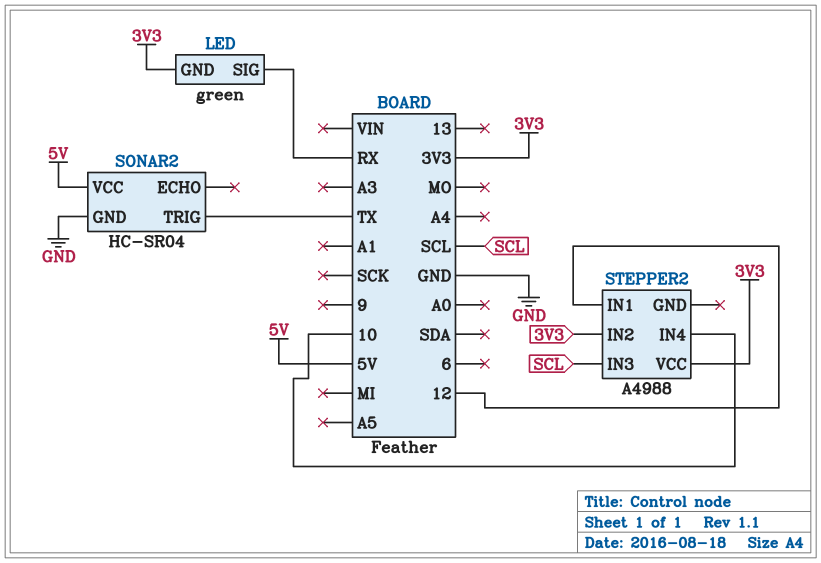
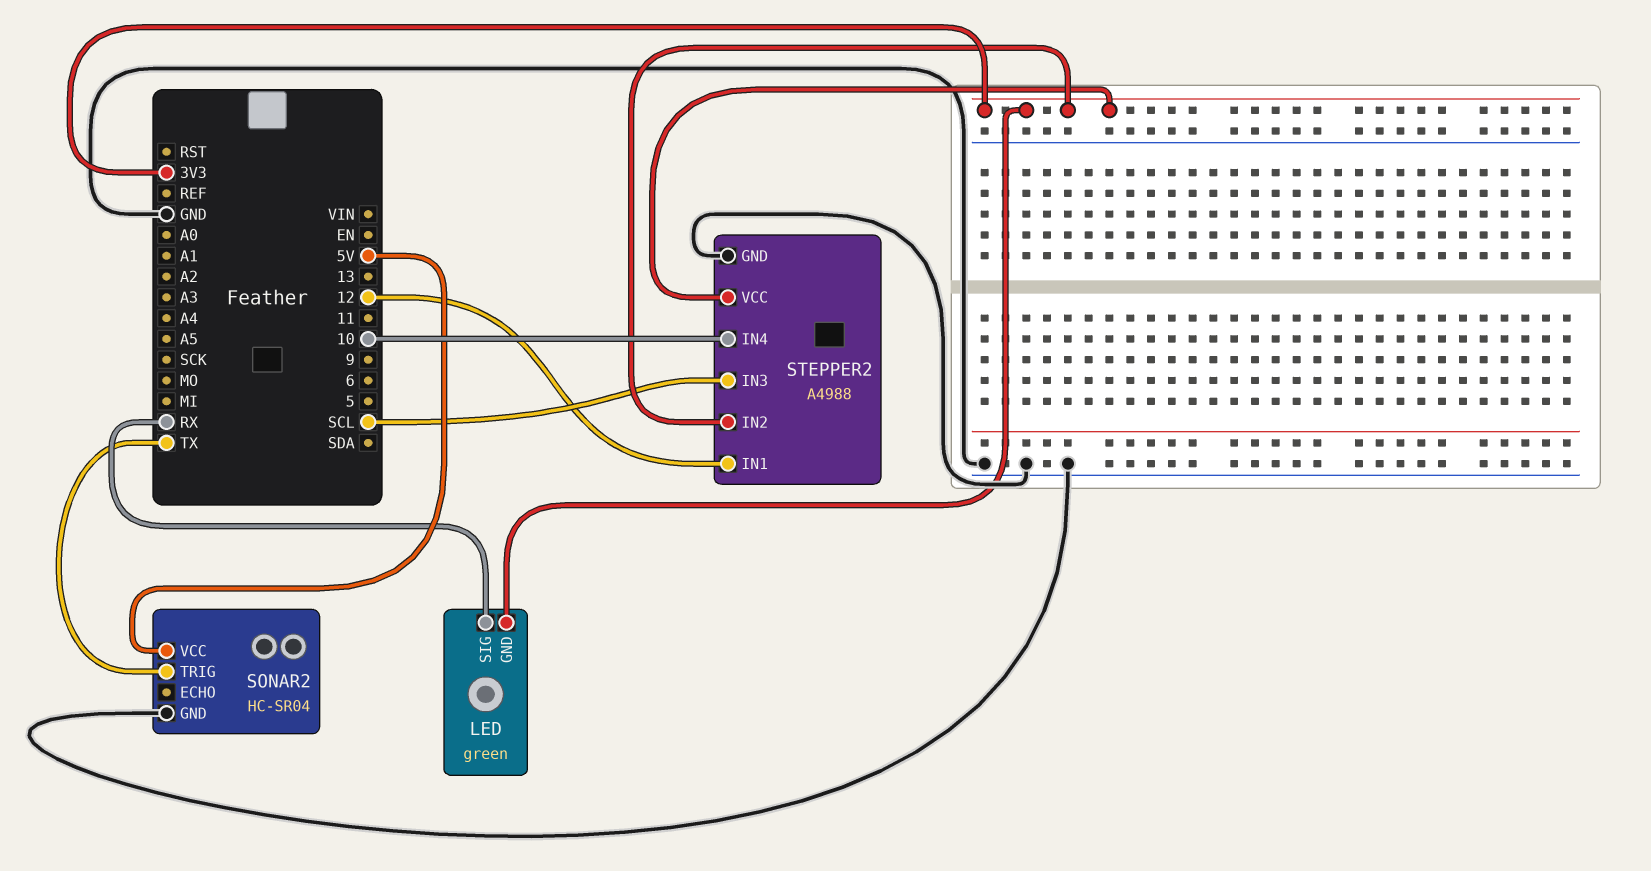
STEPPER2 pin GND: none -> GND

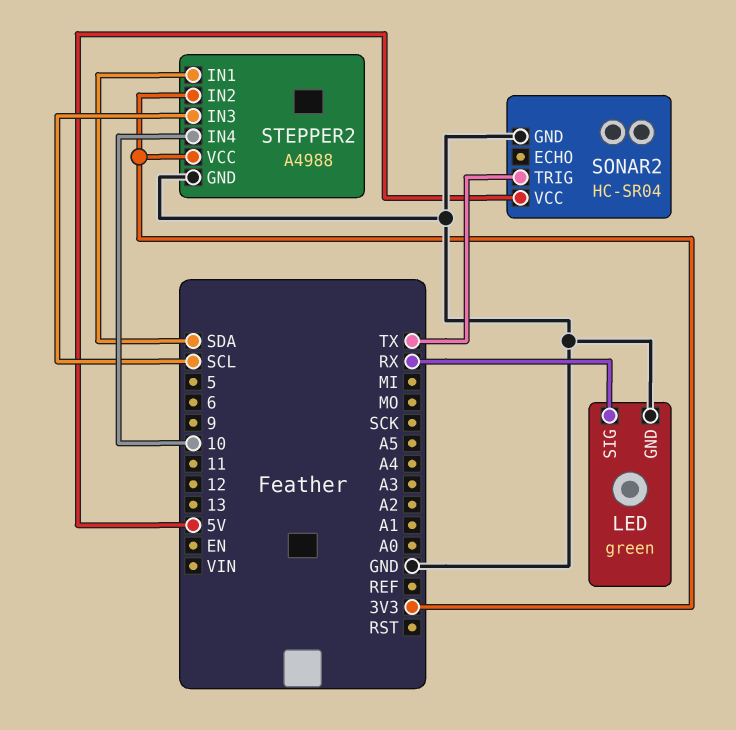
LED pin GND: 3V3 -> GND
STEPPER2 pin IN1: 12 -> SDA

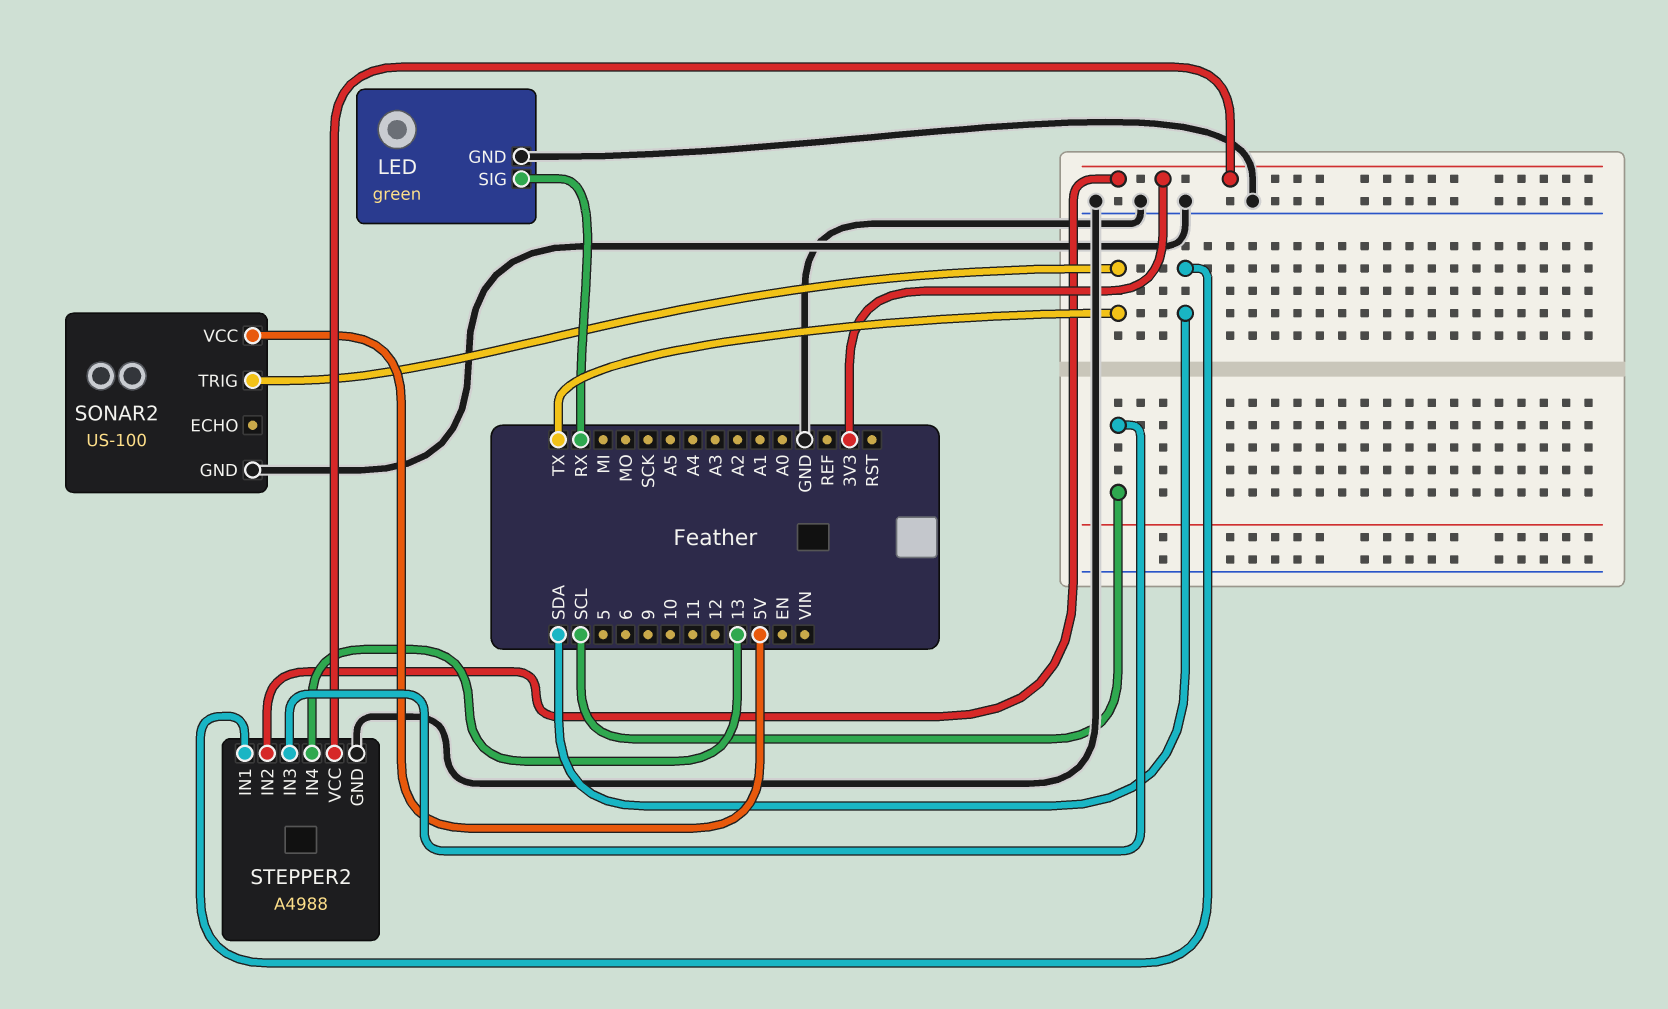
SONAR2: HC-SR04 -> US-100
STEPPER2 pin IN4: 10 -> 13

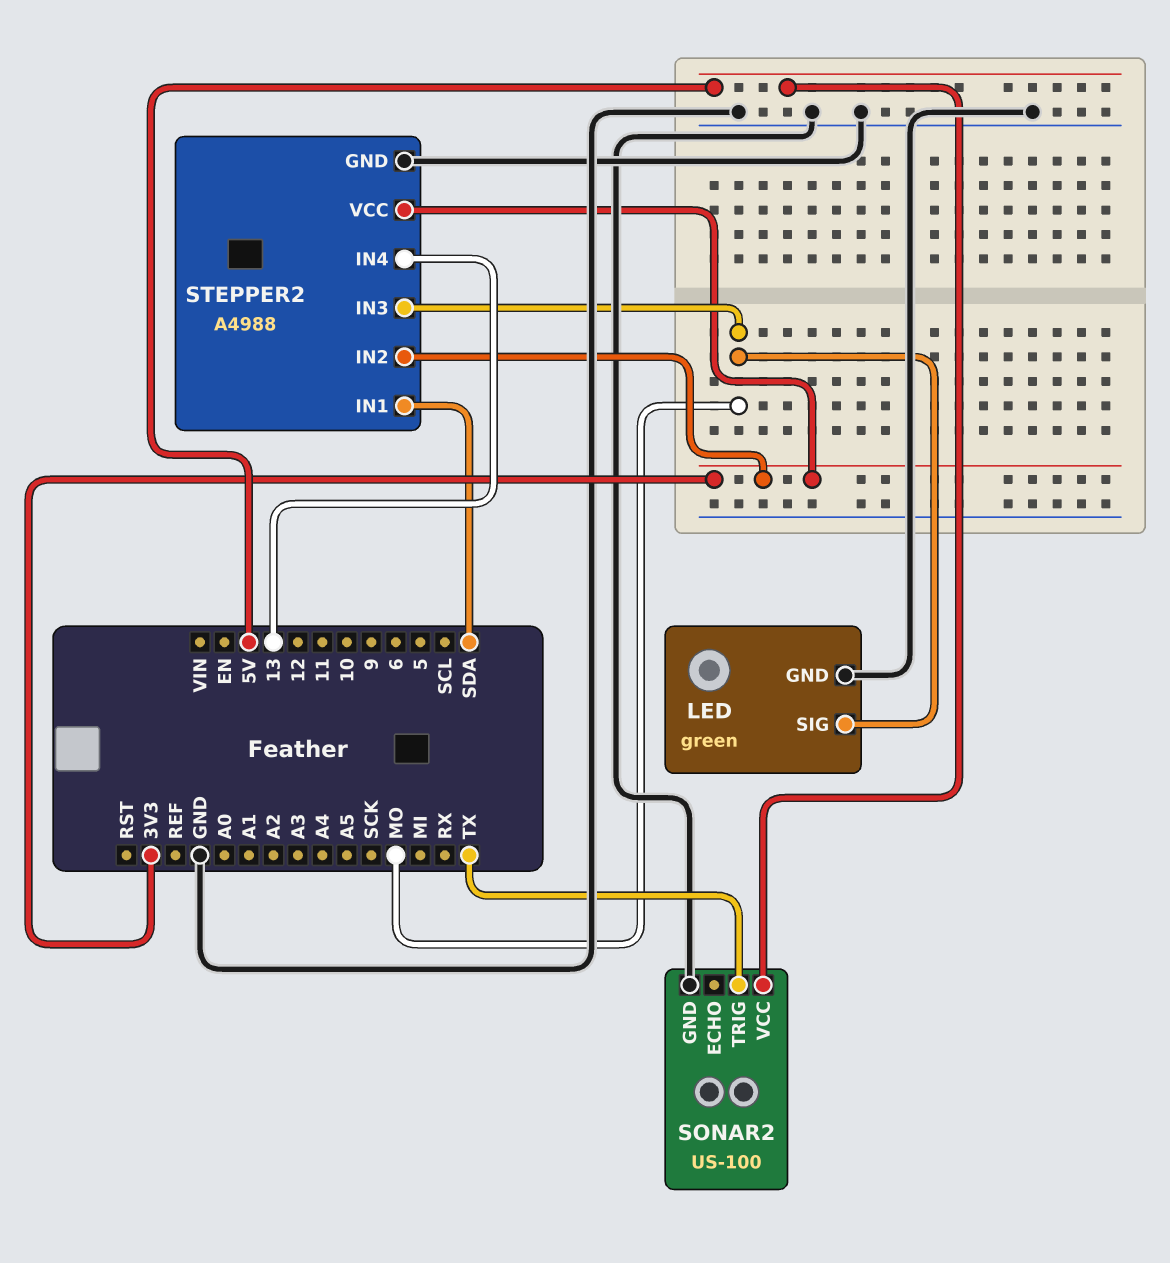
LED pin SIG: RX -> MO
STEPPER2 pin IN3: SCL -> MO

